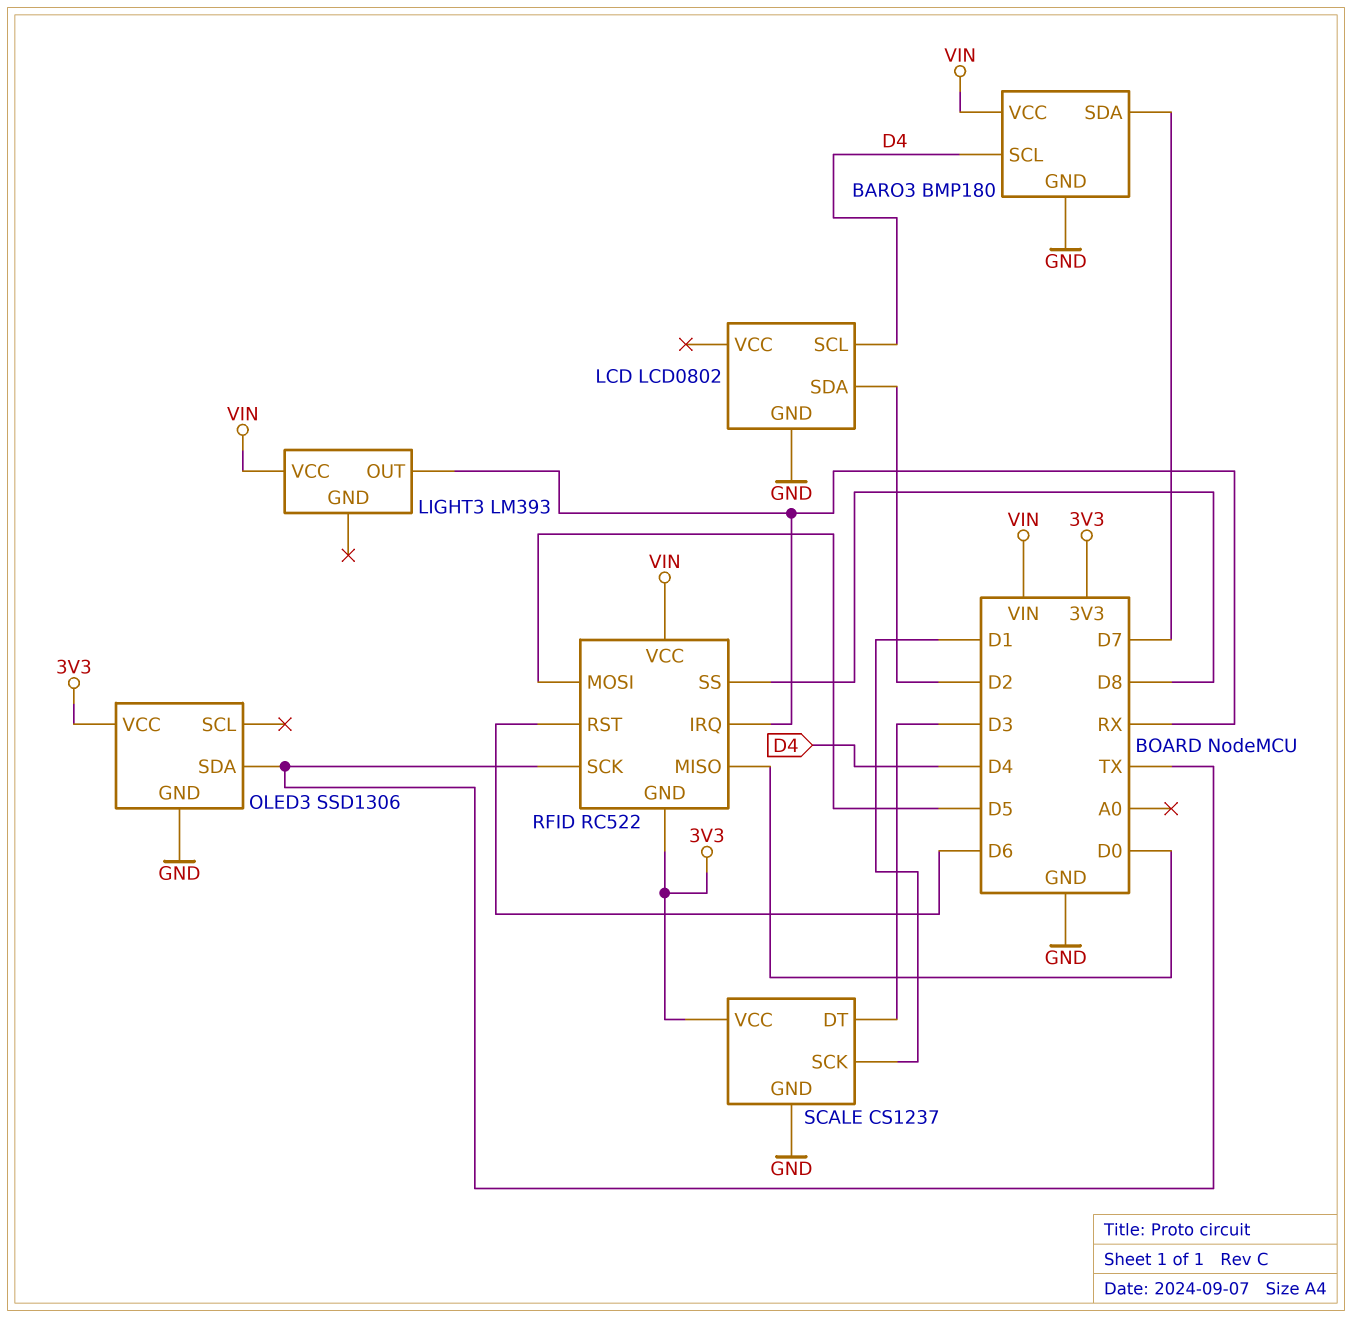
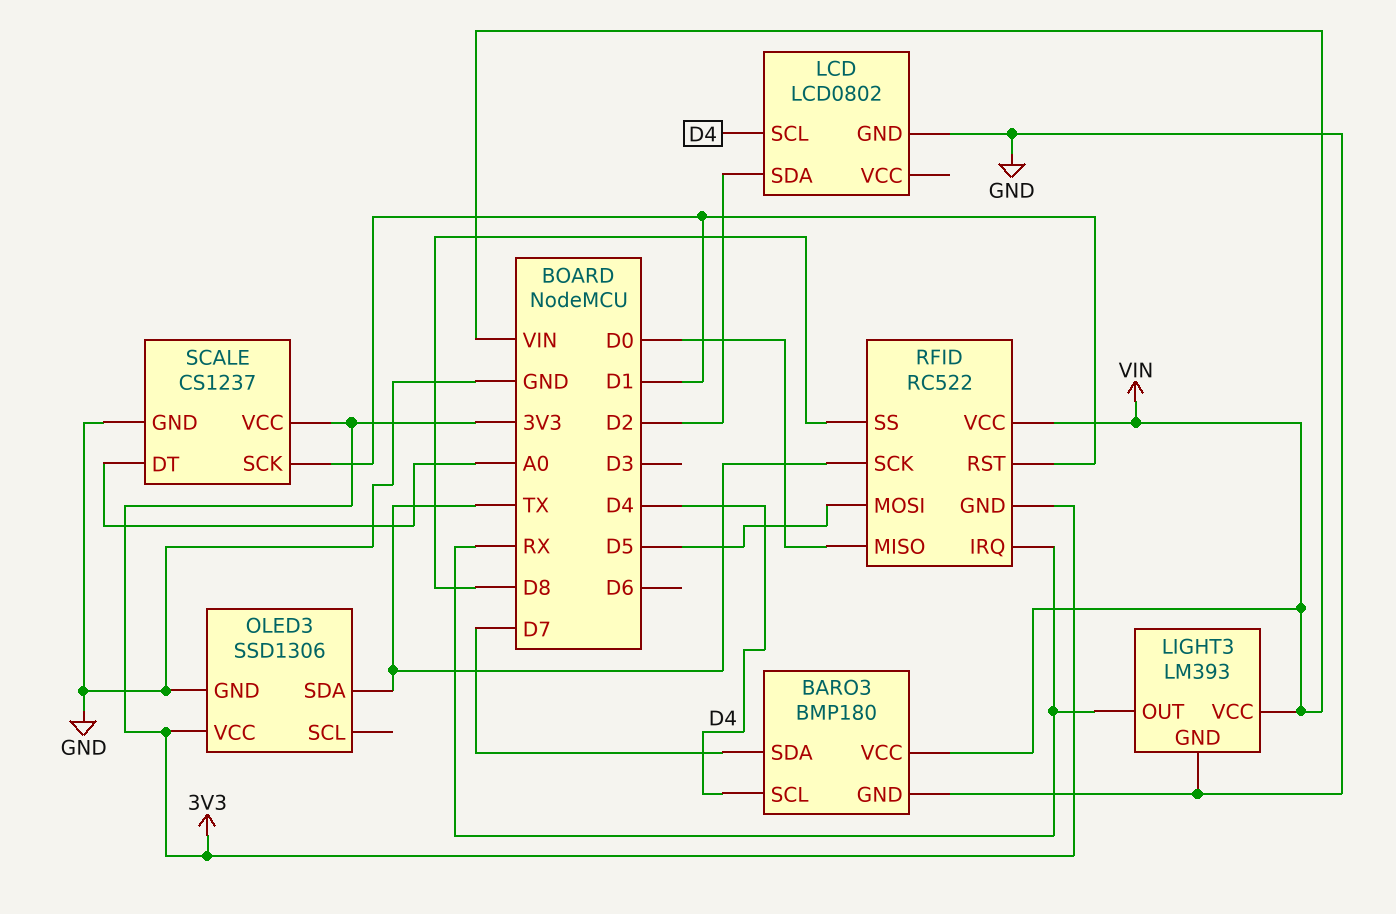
LIGHT3 pin GND: none -> GND
RFID pin RST: D6 -> D1
SCALE pin DT: D3 -> A0

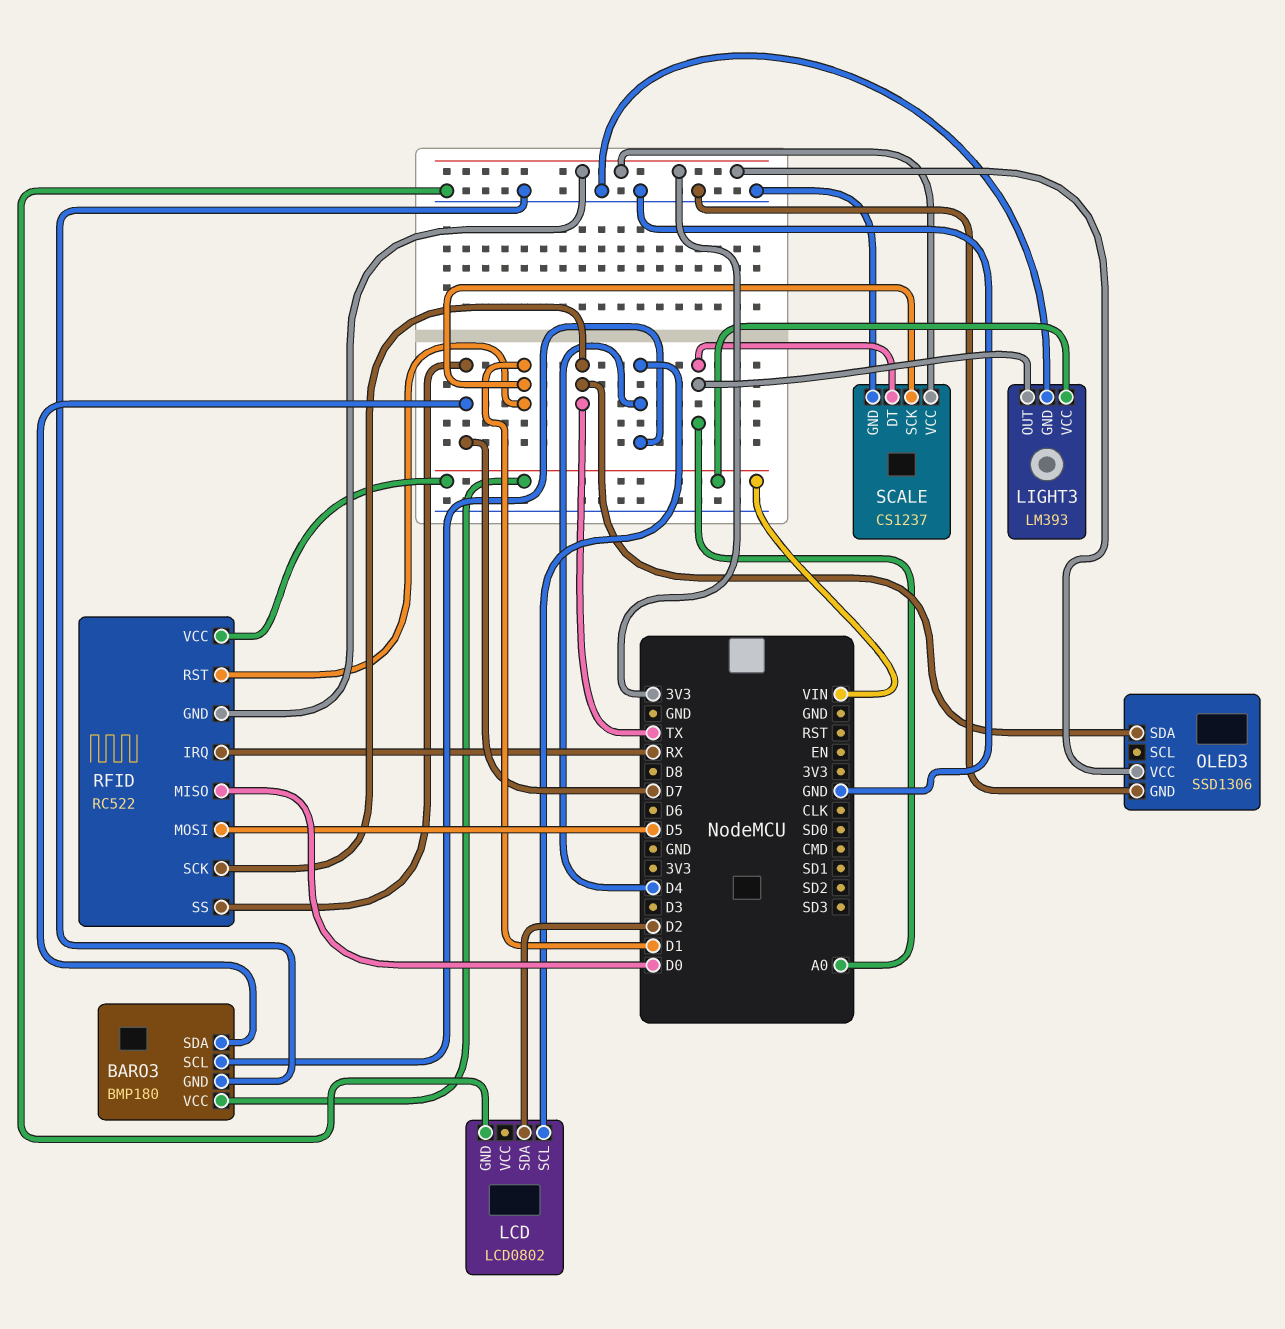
LIGHT3 pin OUT: RX -> A0
RFID pin SS: D8 -> D7

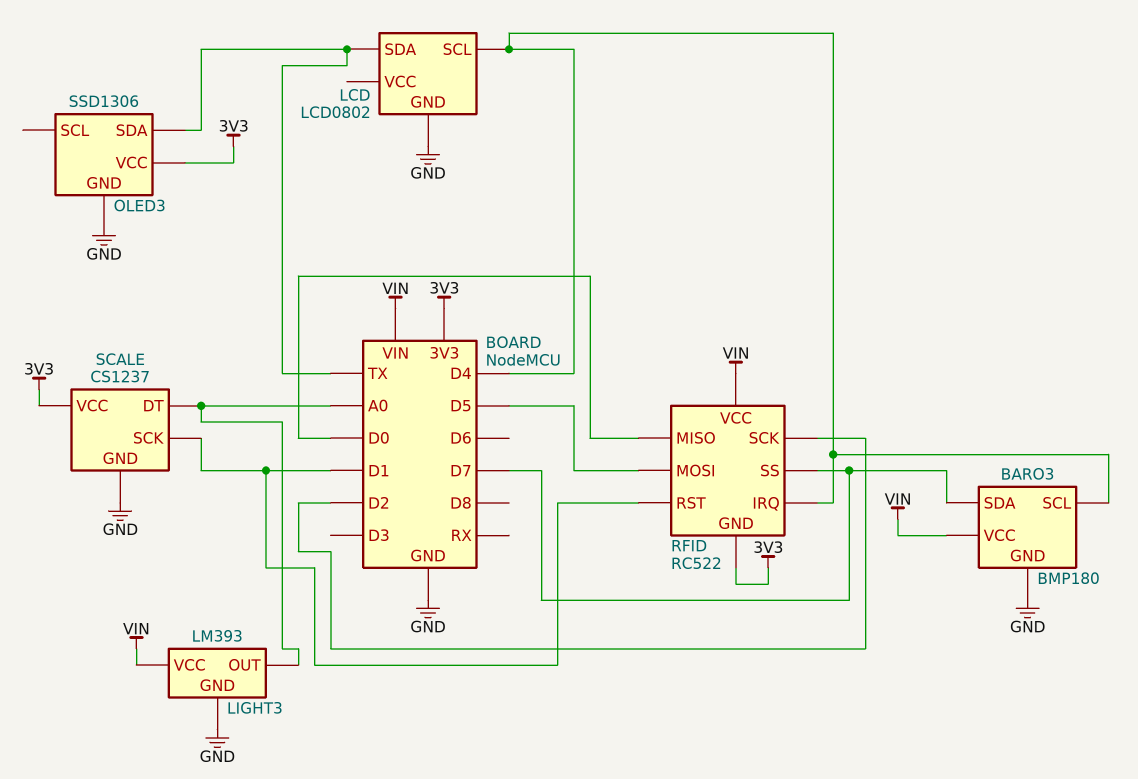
LCD pin SDA: D2 -> TX
RFID pin IRQ: RX -> D4
RFID pin SCK: TX -> D2

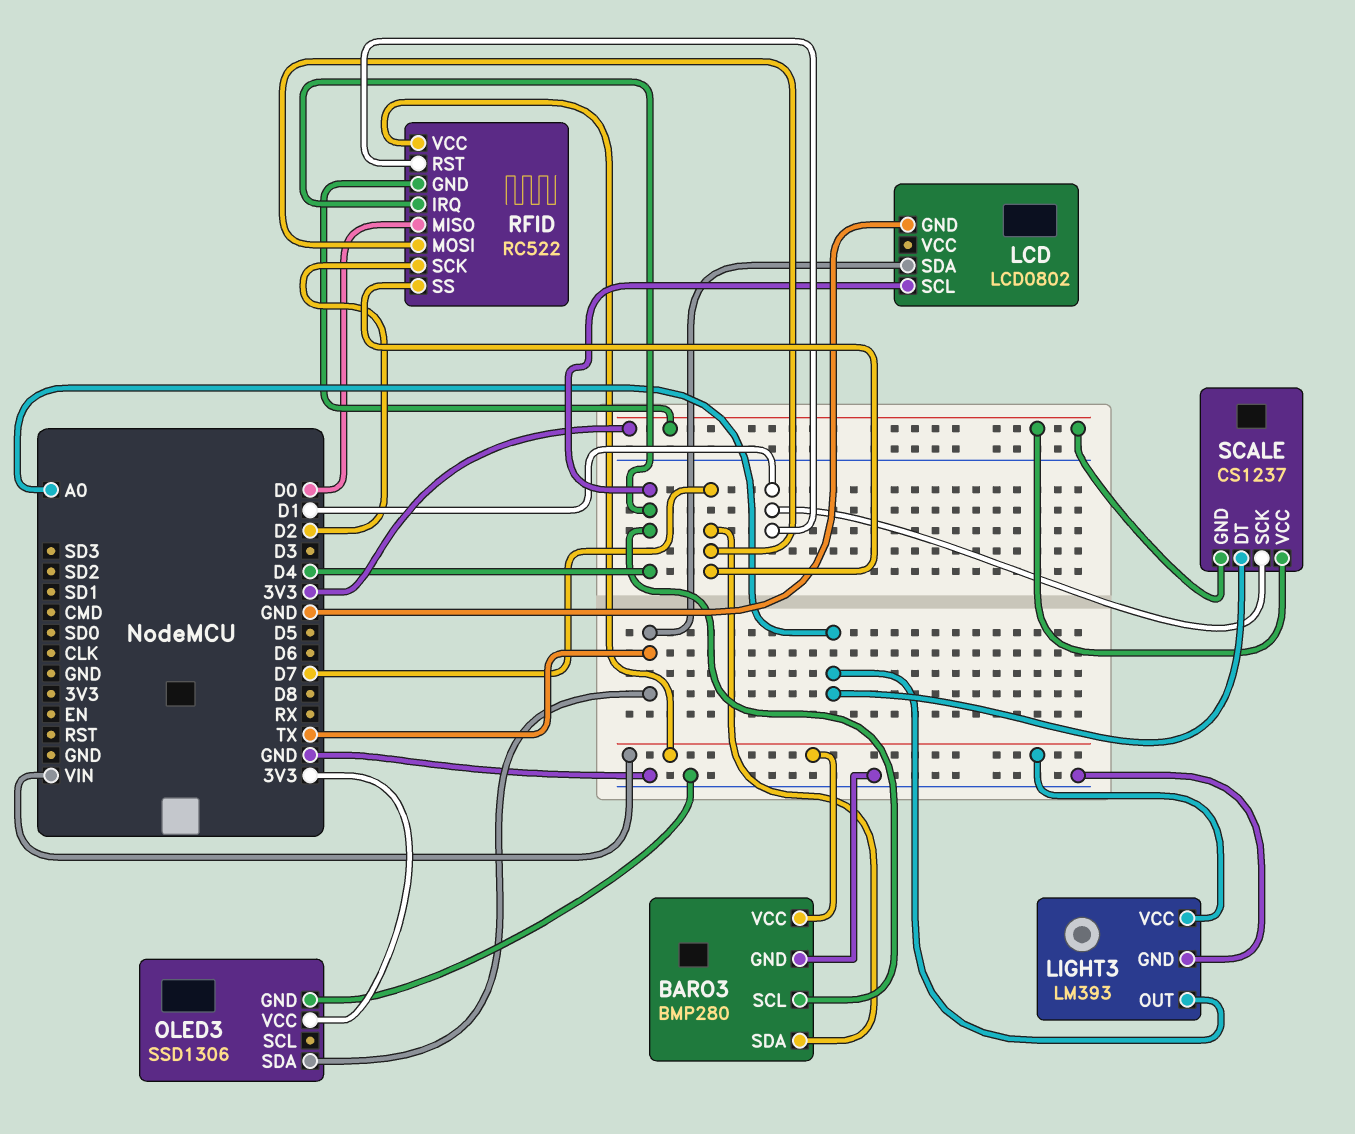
BARO3: BMP180 -> BMP280
RFID pin MOSI: D5 -> D7
SCALE pin GND: GND -> 3V3

